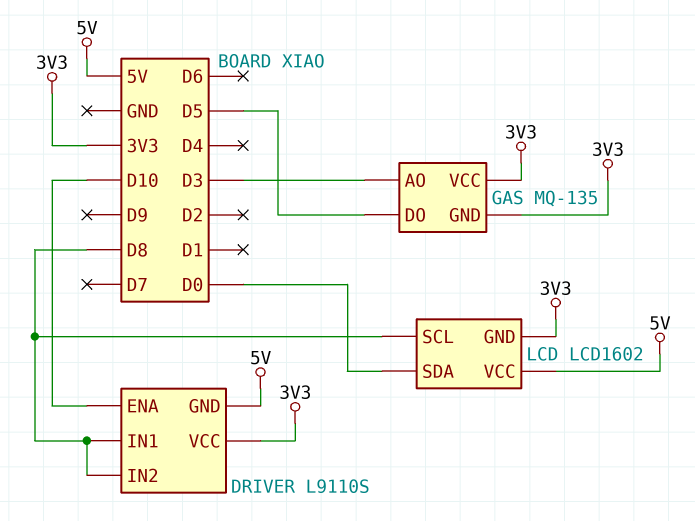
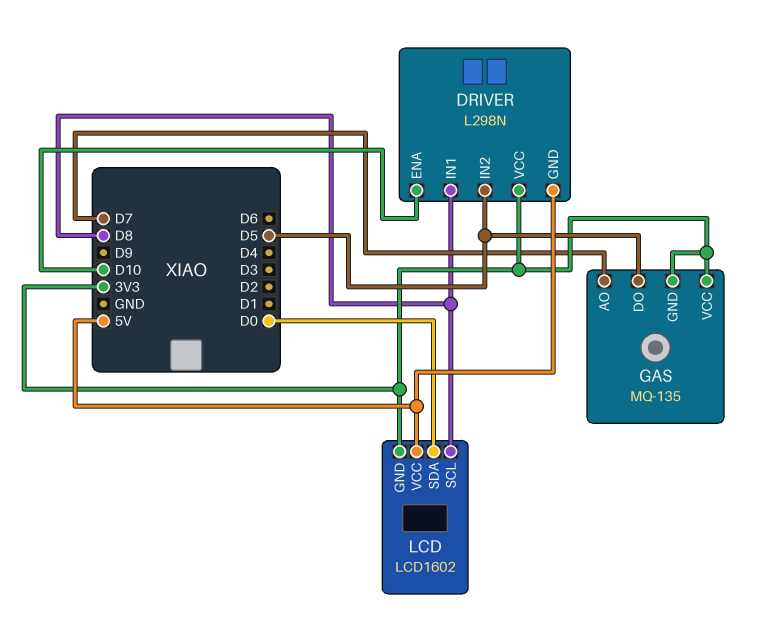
DRIVER: L9110S -> L298N
DRIVER pin IN2: D8 -> D5
GAS pin AO: D3 -> D7

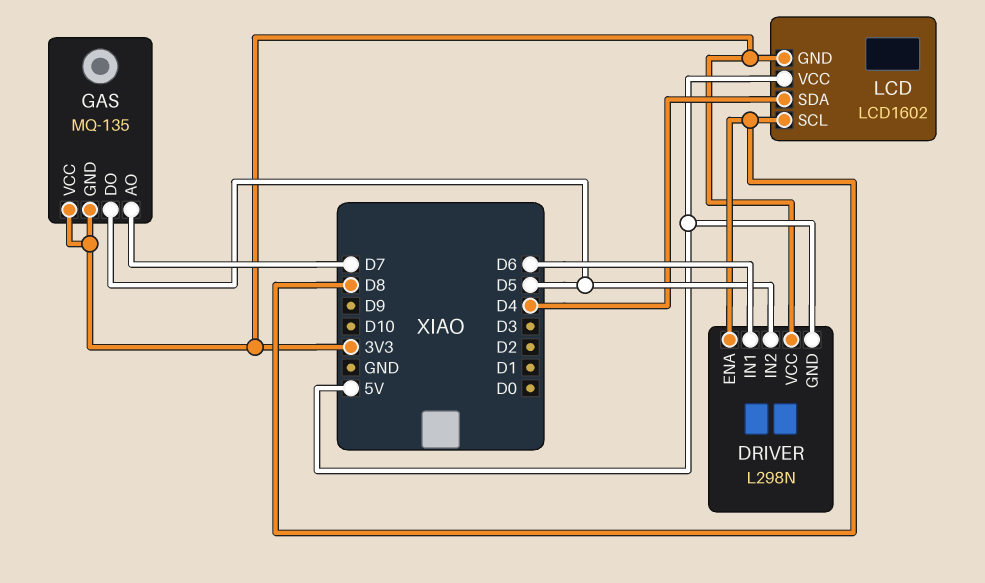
DRIVER pin ENA: D10 -> D8
DRIVER pin IN1: D8 -> D6
LCD pin SDA: D0 -> D4

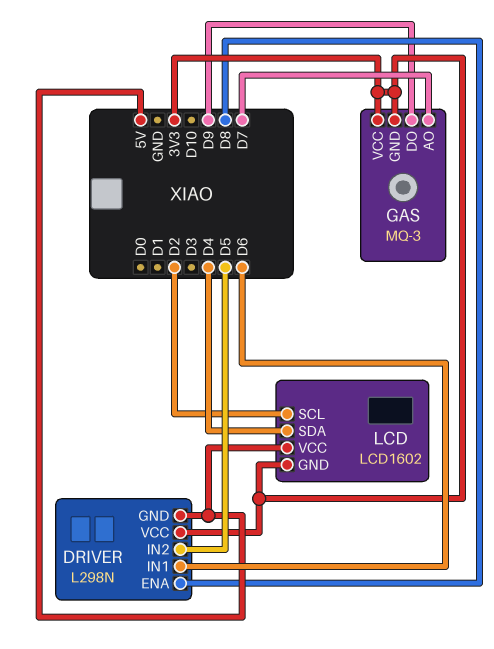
GAS: MQ-135 -> MQ-3
GAS pin DO: D5 -> D9
LCD pin SCL: D8 -> D2

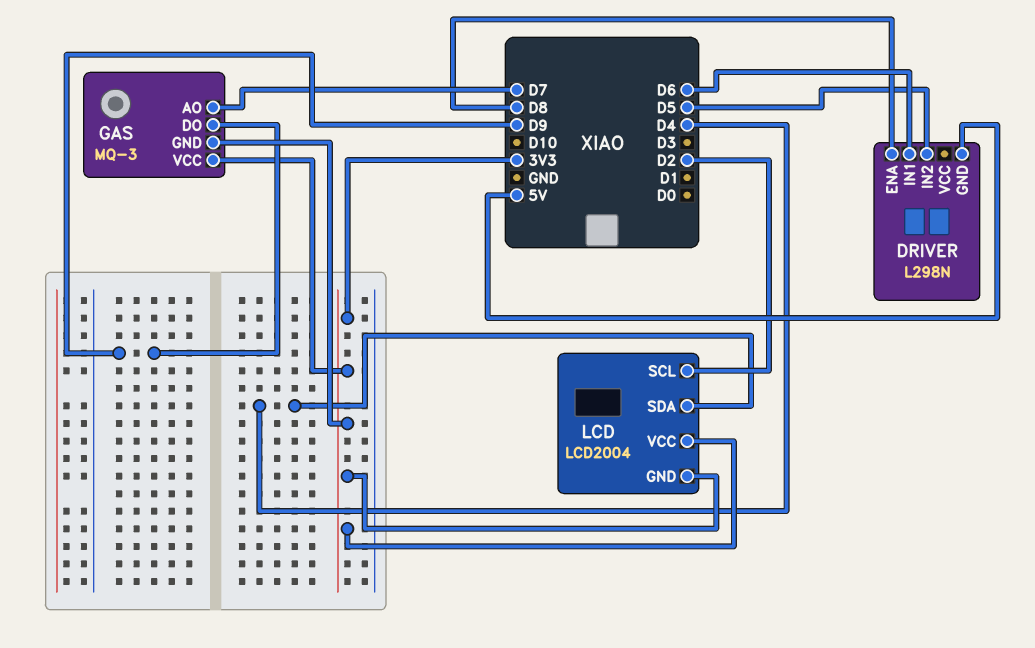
DRIVER pin VCC: 3V3 -> none
LCD: LCD1602 -> LCD2004
LCD pin VCC: 5V -> 3V3

